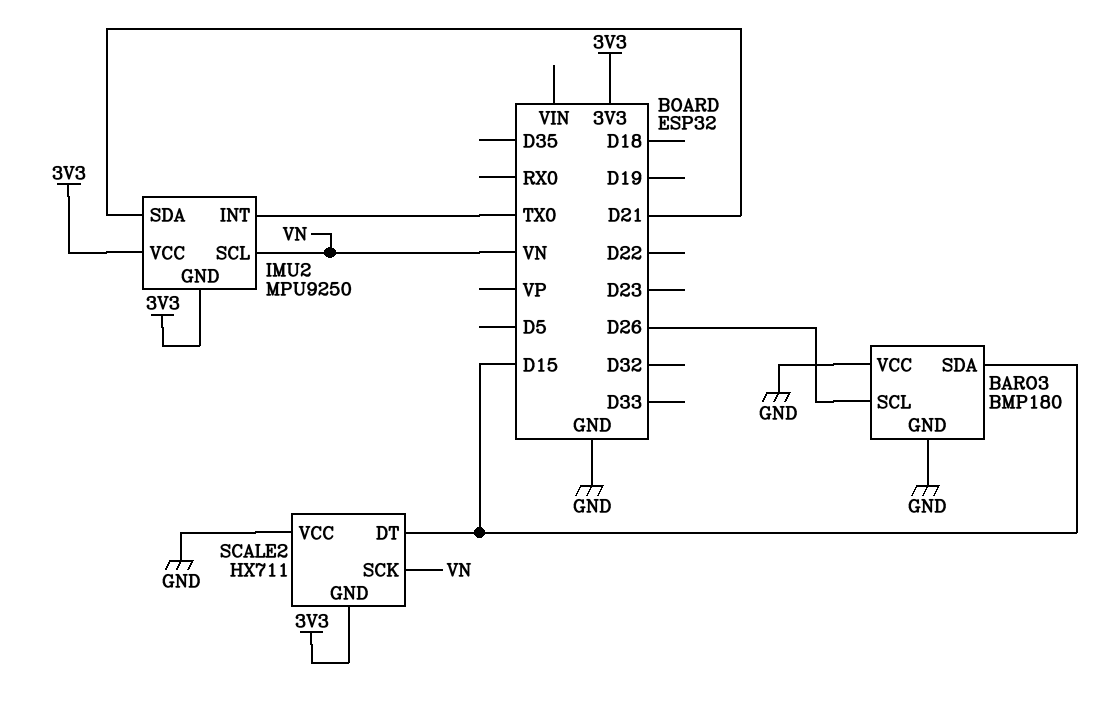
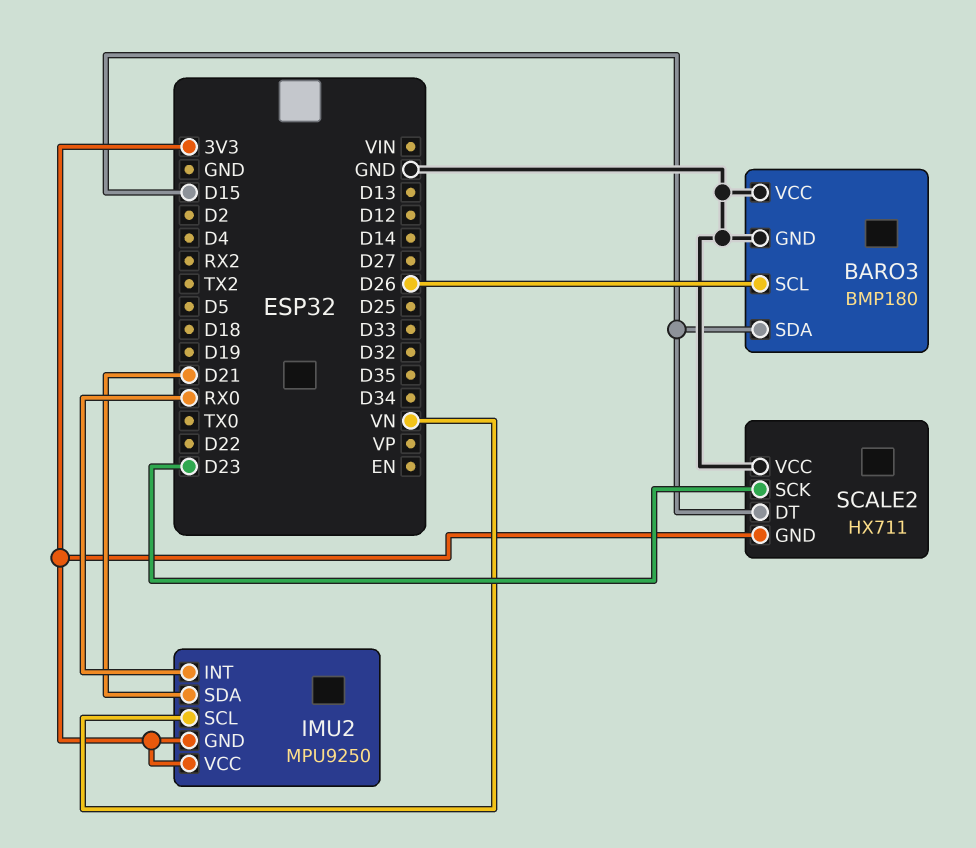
IMU2 pin INT: TX0 -> RX0
SCALE2 pin SCK: VN -> D23

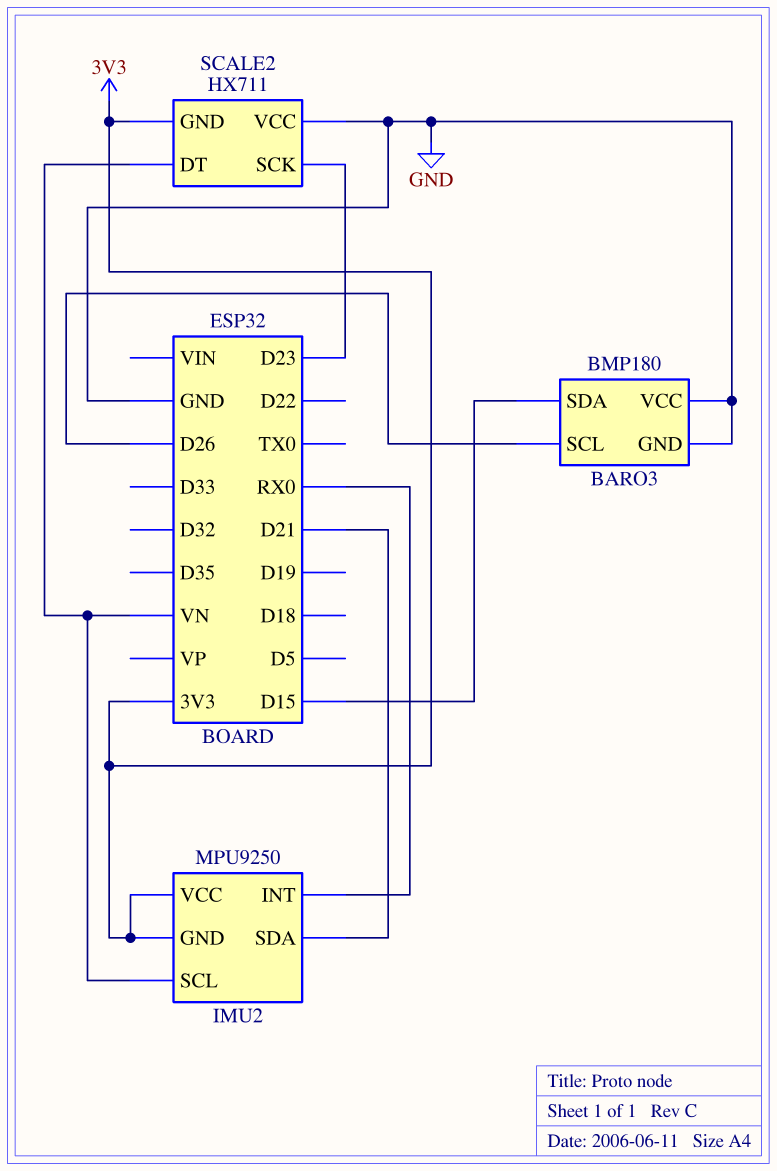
SCALE2 pin DT: D15 -> VN

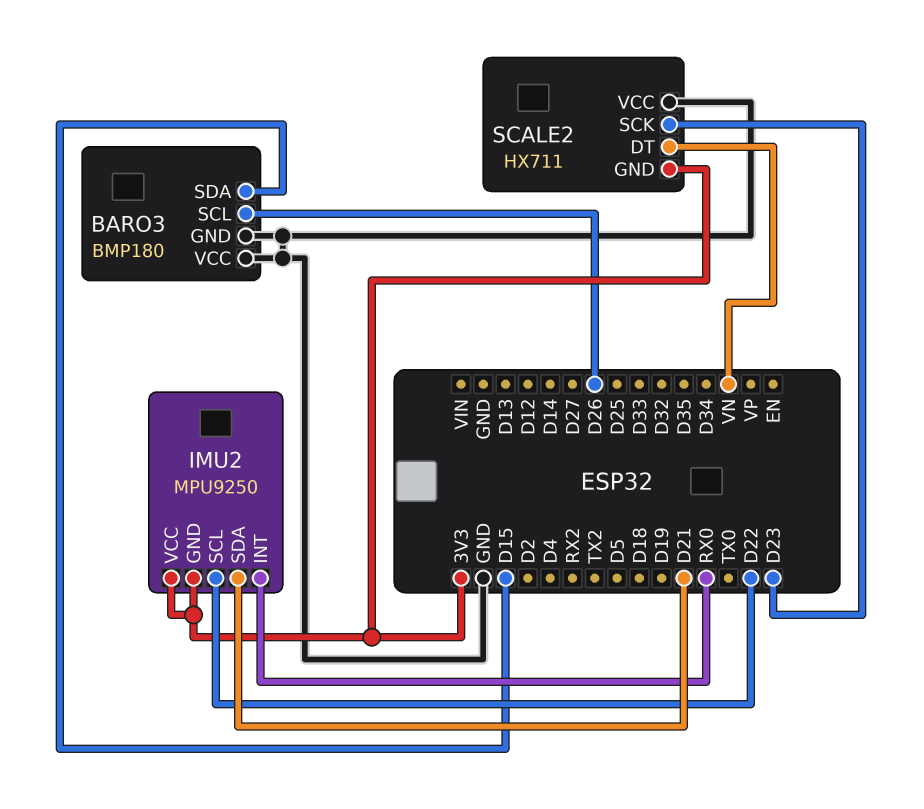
IMU2 pin SCL: VN -> D22

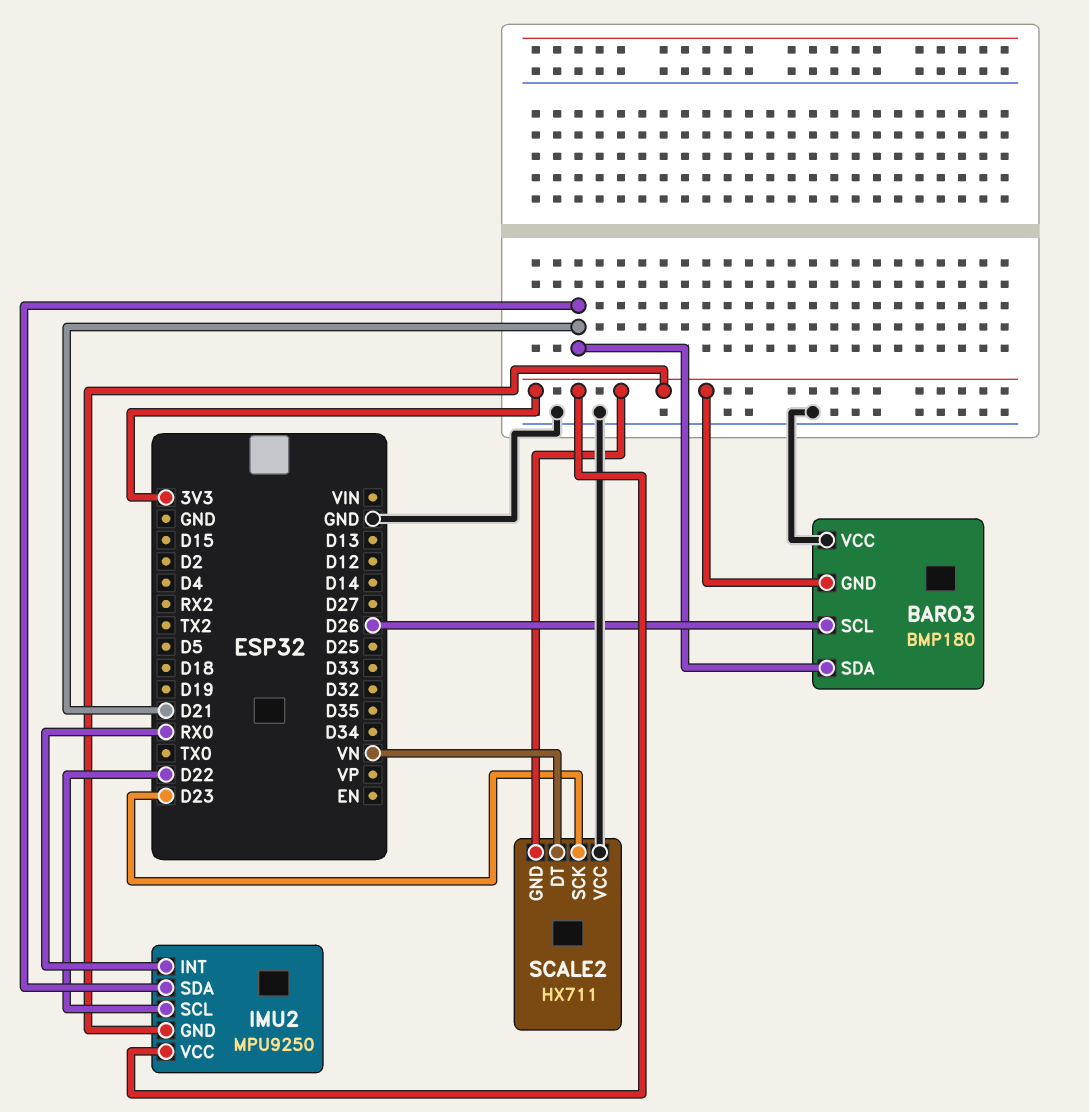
BARO3 pin GND: GND -> 3V3
BARO3 pin SDA: D15 -> D21

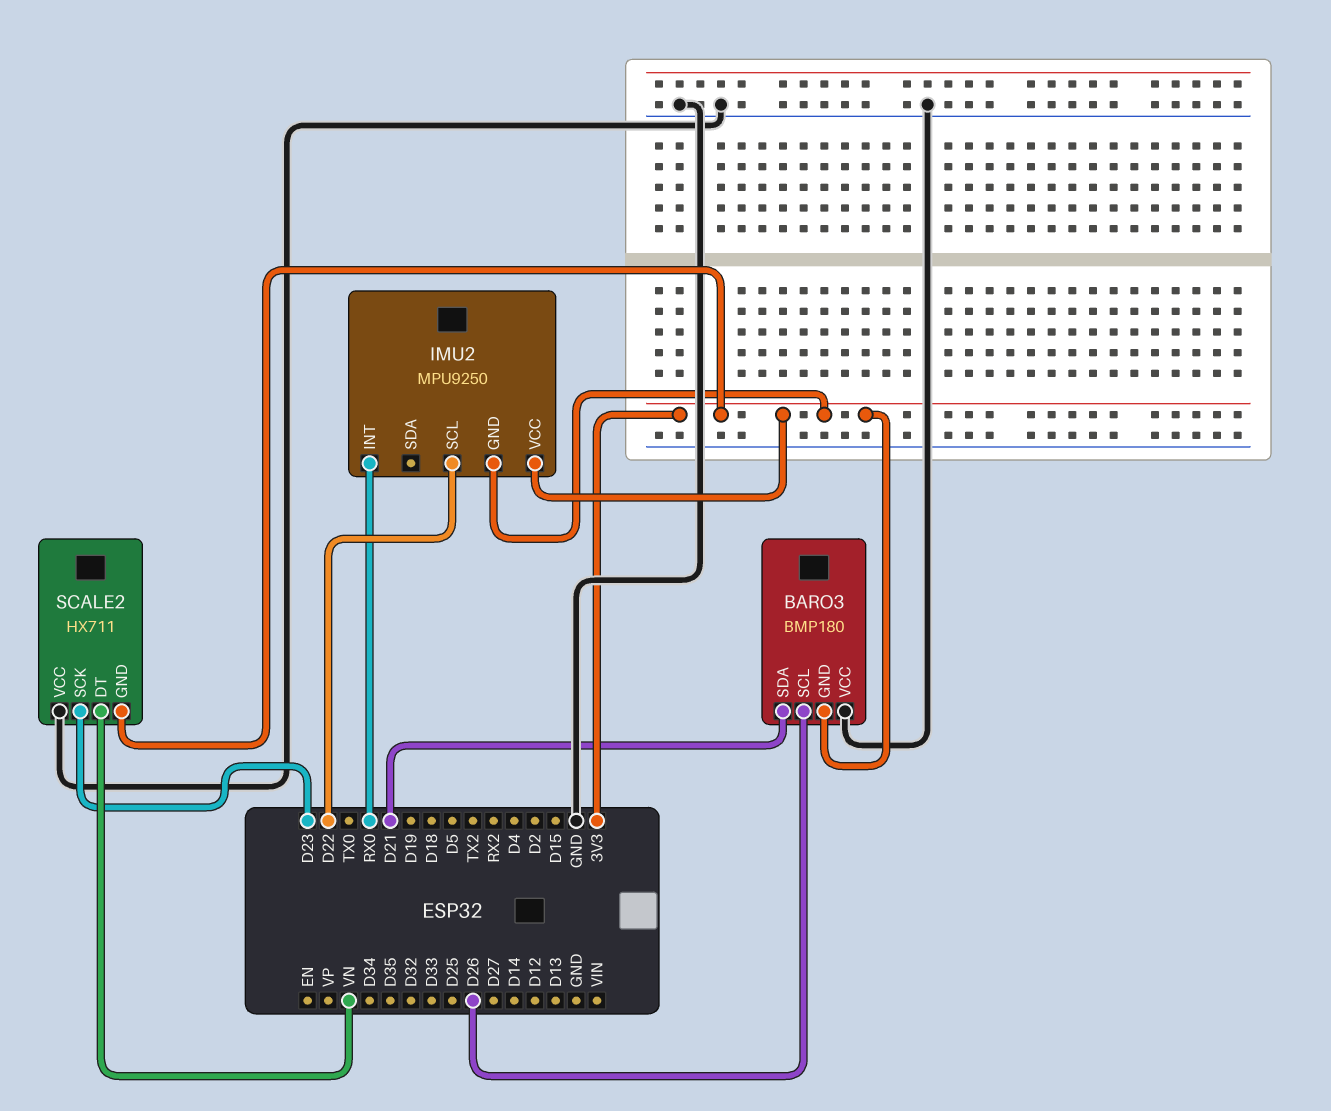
IMU2 pin SDA: D21 -> none

